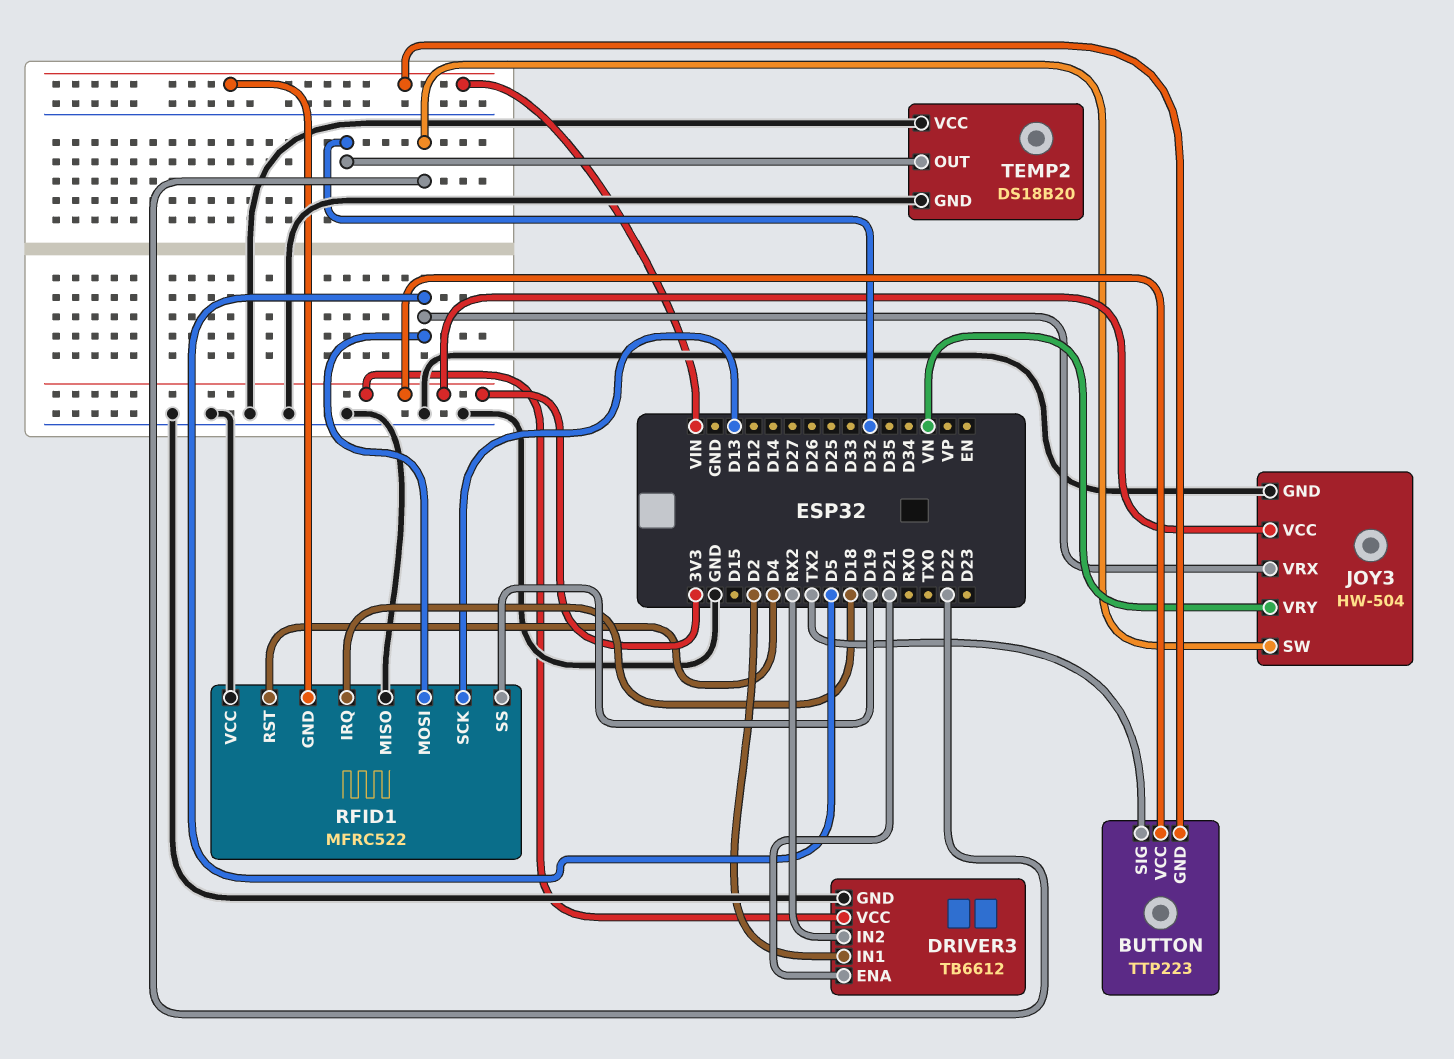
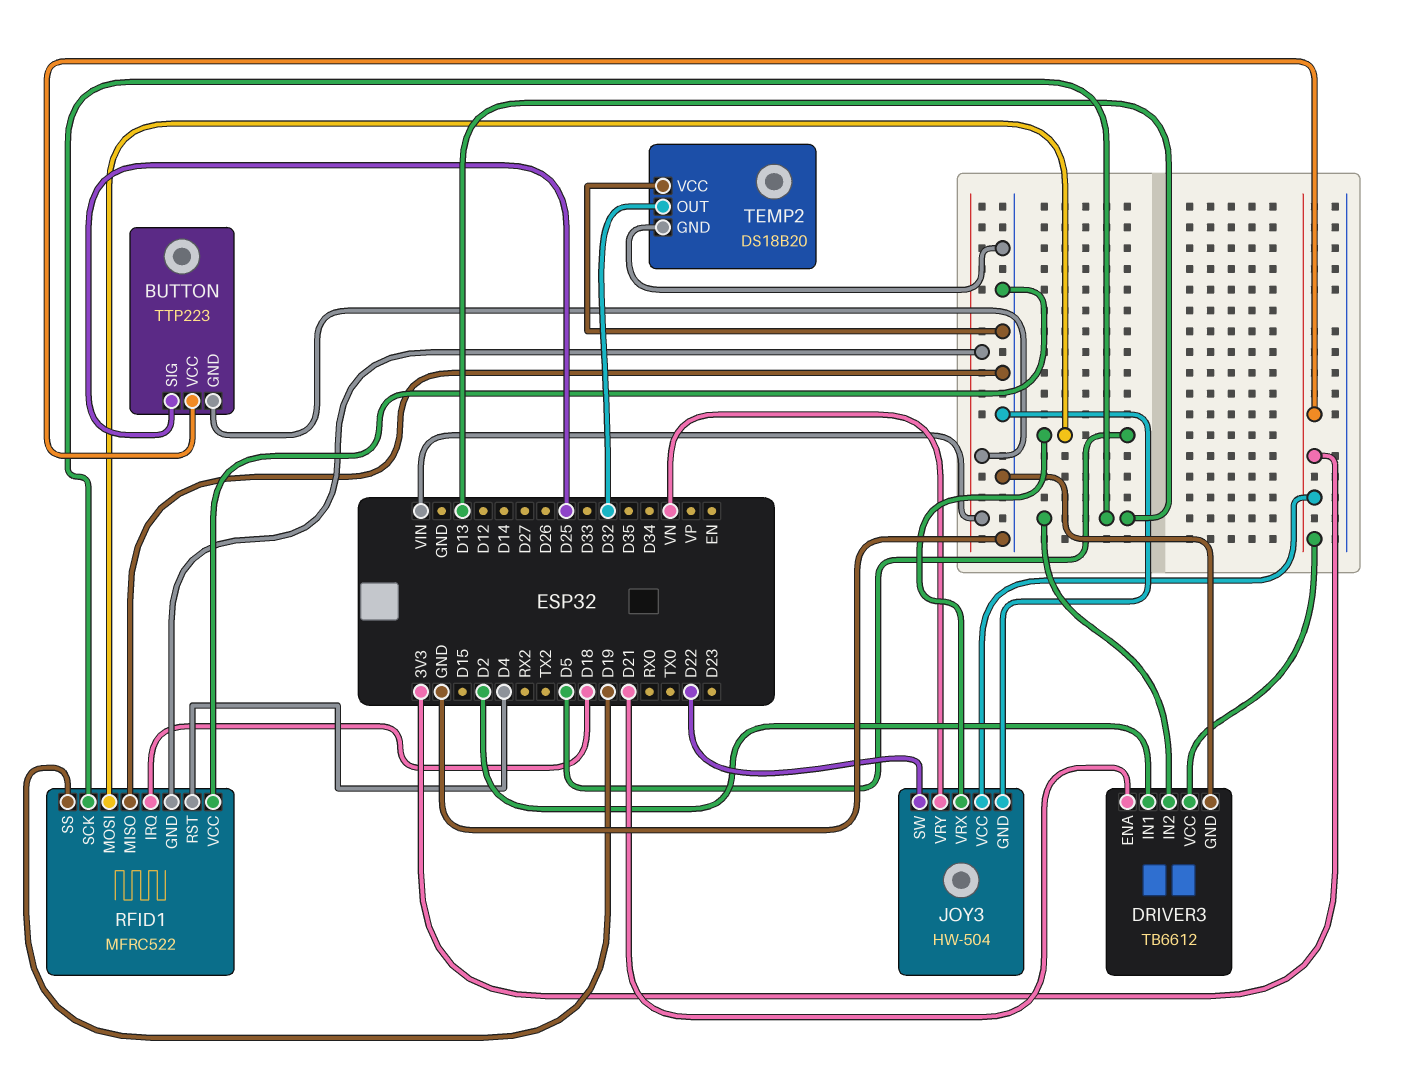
BUTTON pin SIG: TX2 -> D25
DRIVER3 pin IN2: RX2 -> D13

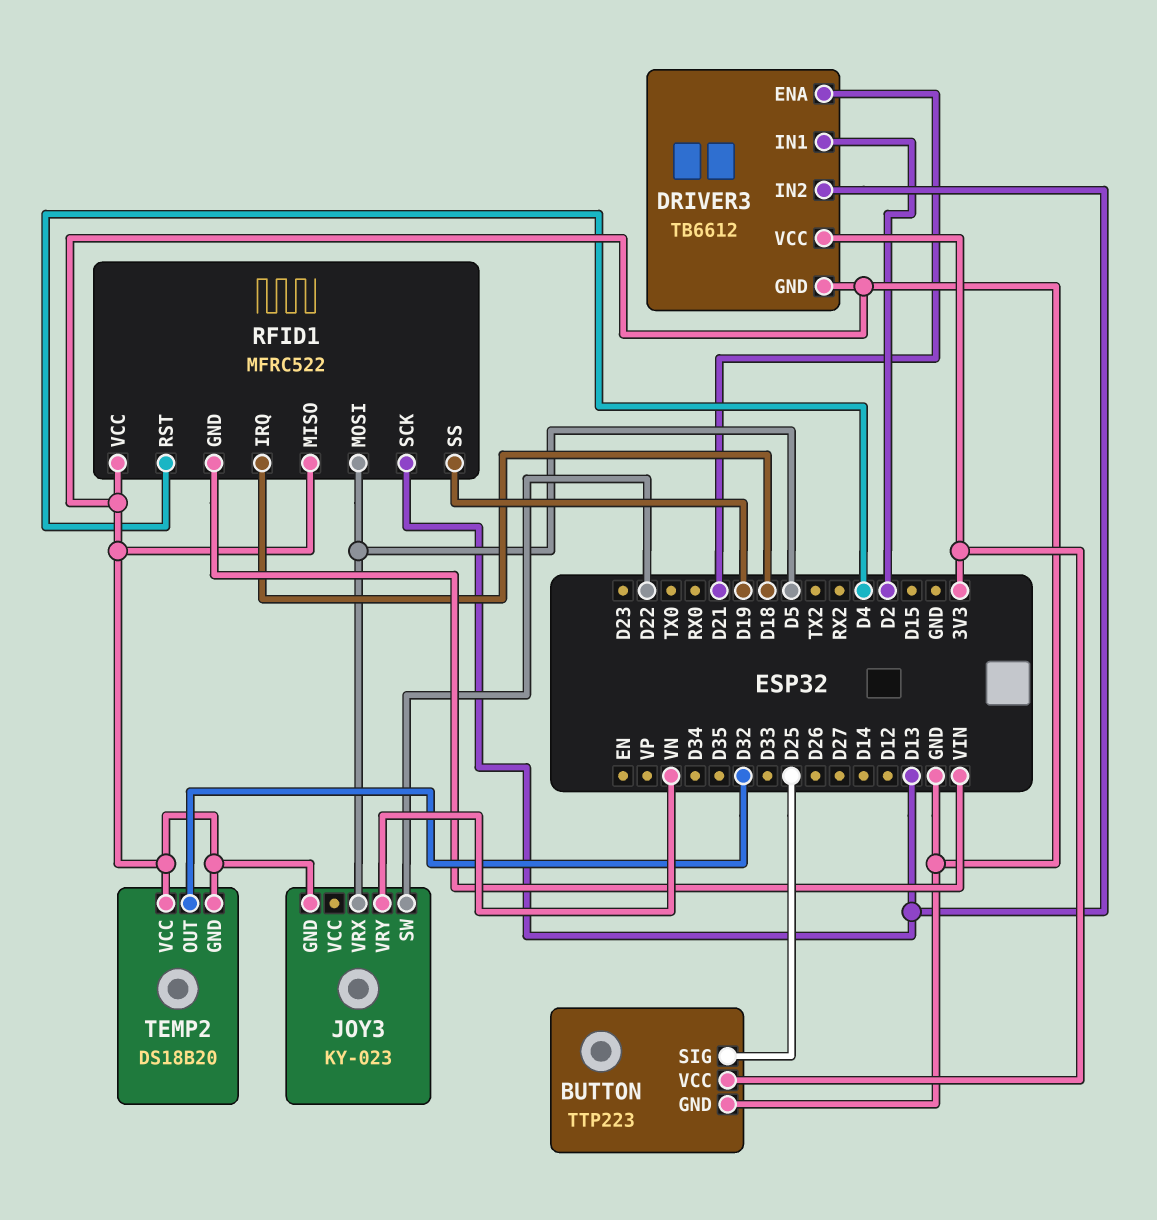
BUTTON pin GND: VIN -> GND
JOY3: HW-504 -> KY-023
JOY3 pin VCC: 3V3 -> none

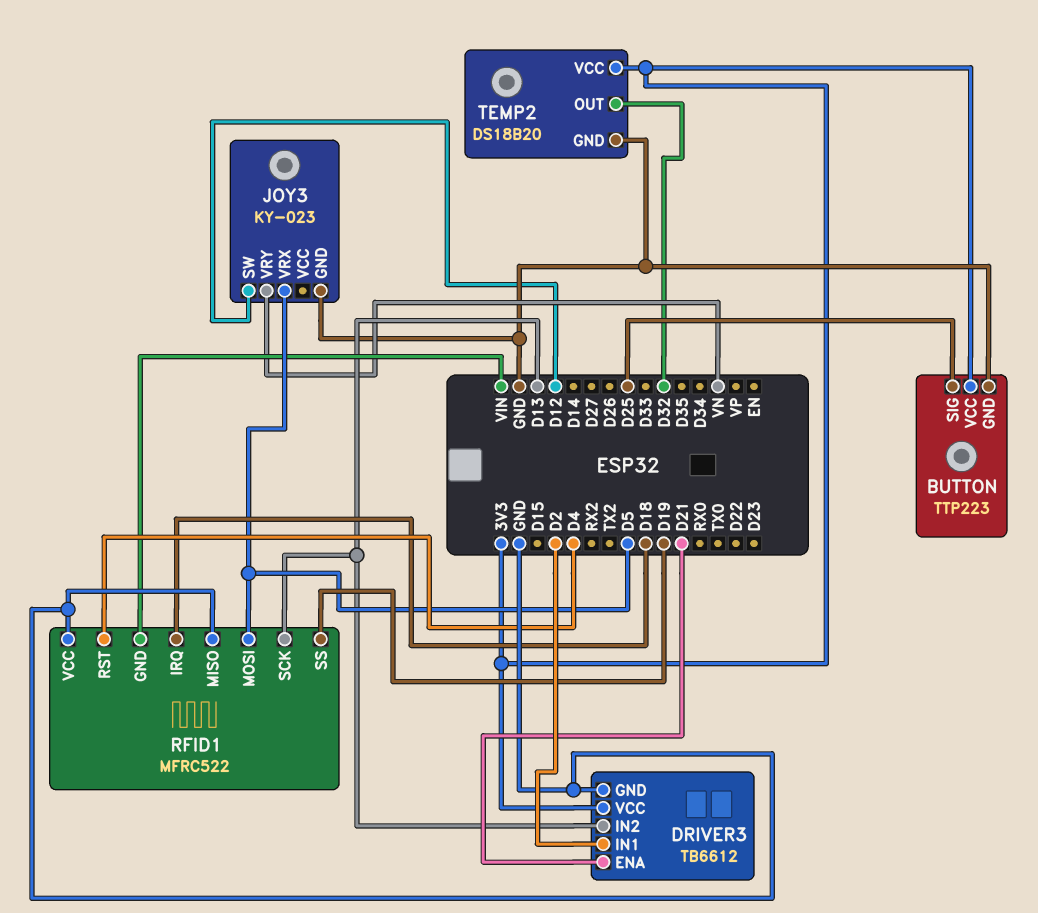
JOY3 pin SW: D22 -> D12
TEMP2 pin VCC: GND -> 3V3

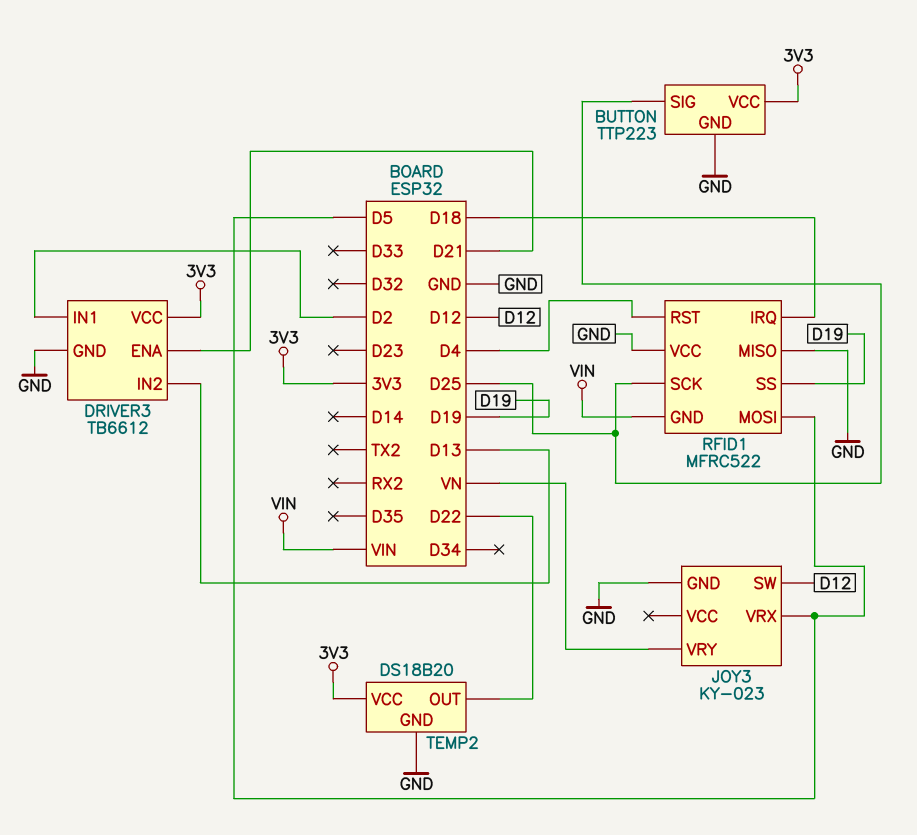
RFID1 pin SCK: D13 -> D25
TEMP2 pin OUT: D32 -> D22

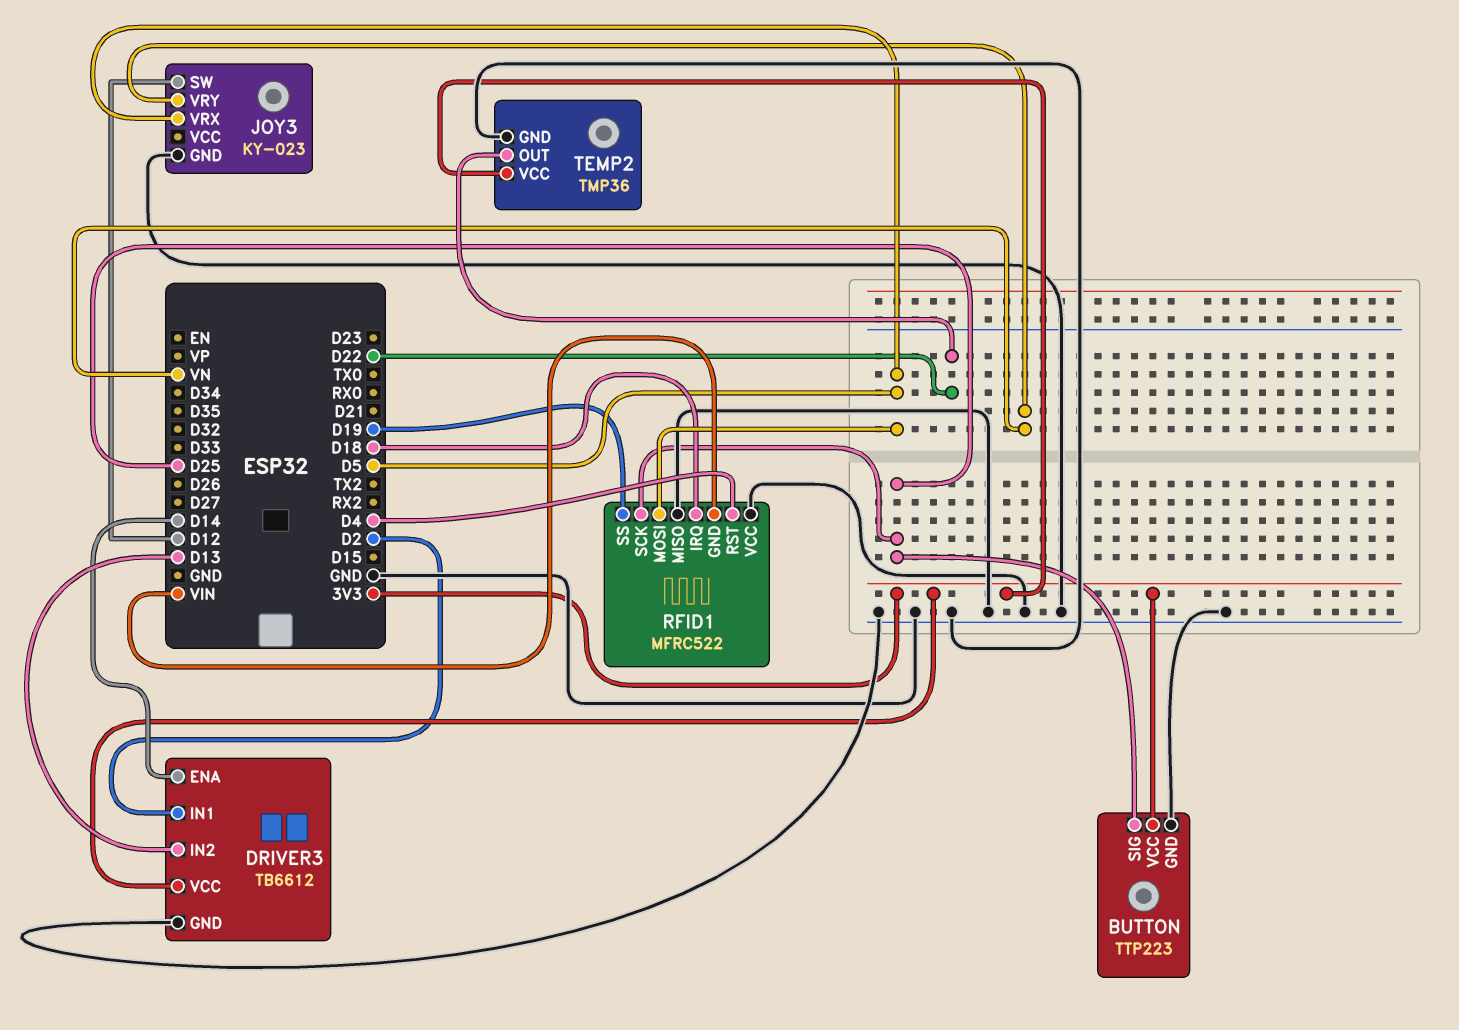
DRIVER3 pin ENA: D21 -> D14
TEMP2: DS18B20 -> TMP36

